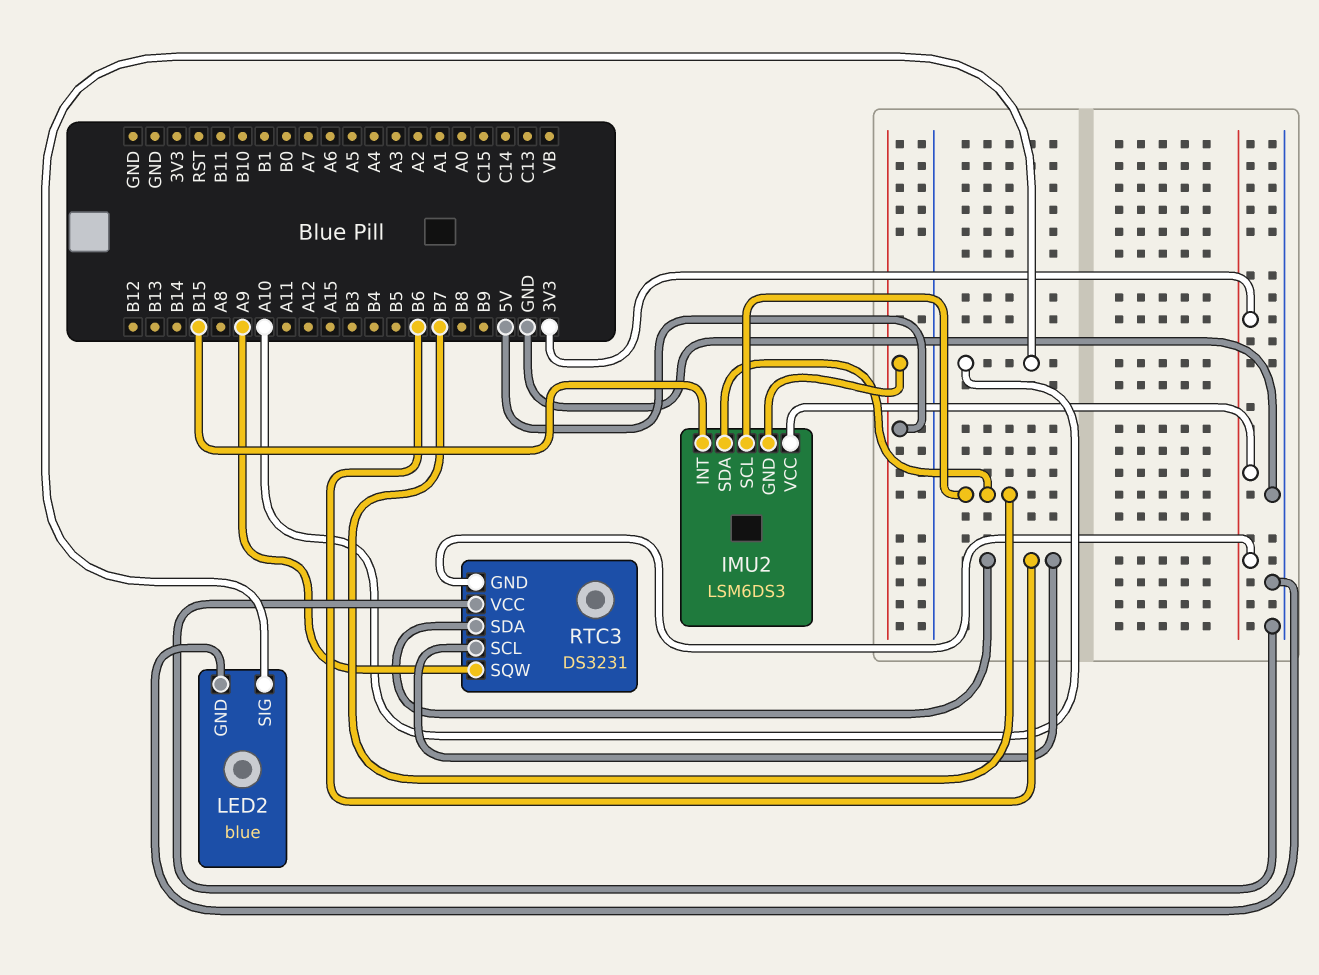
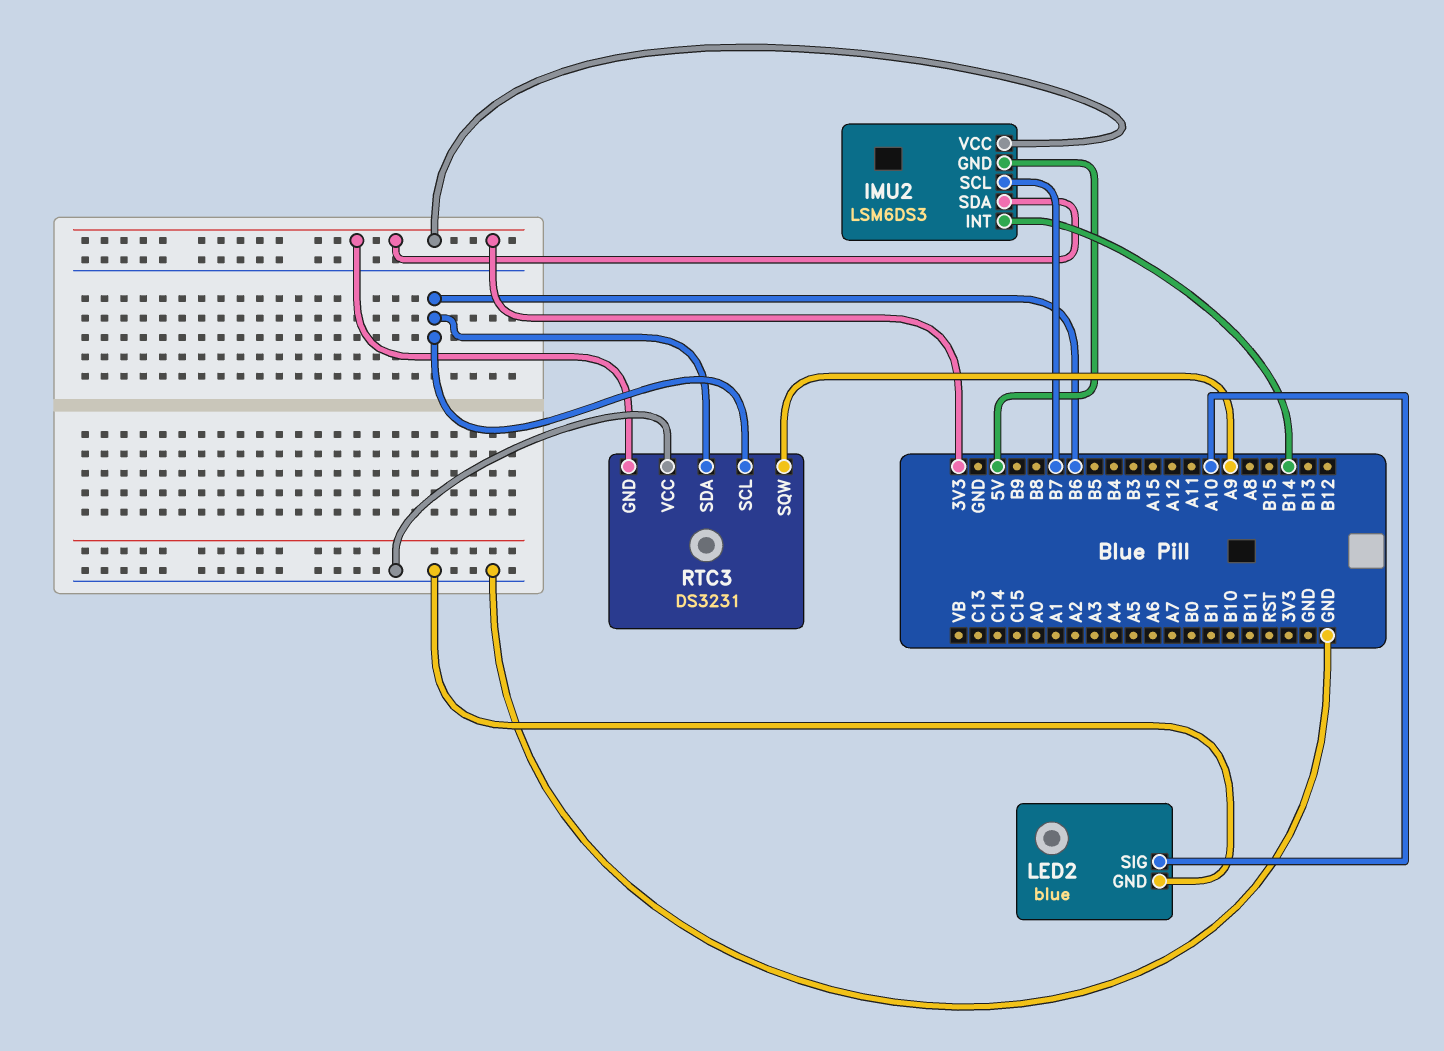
IMU2 pin INT: B15 -> B14
IMU2 pin SDA: B7 -> 3V3

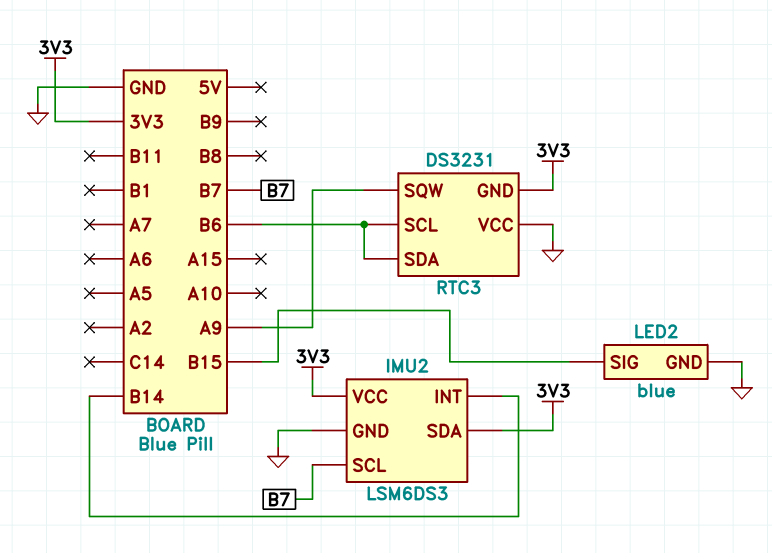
IMU2 pin GND: 5V -> GND
LED2 pin SIG: A10 -> B15

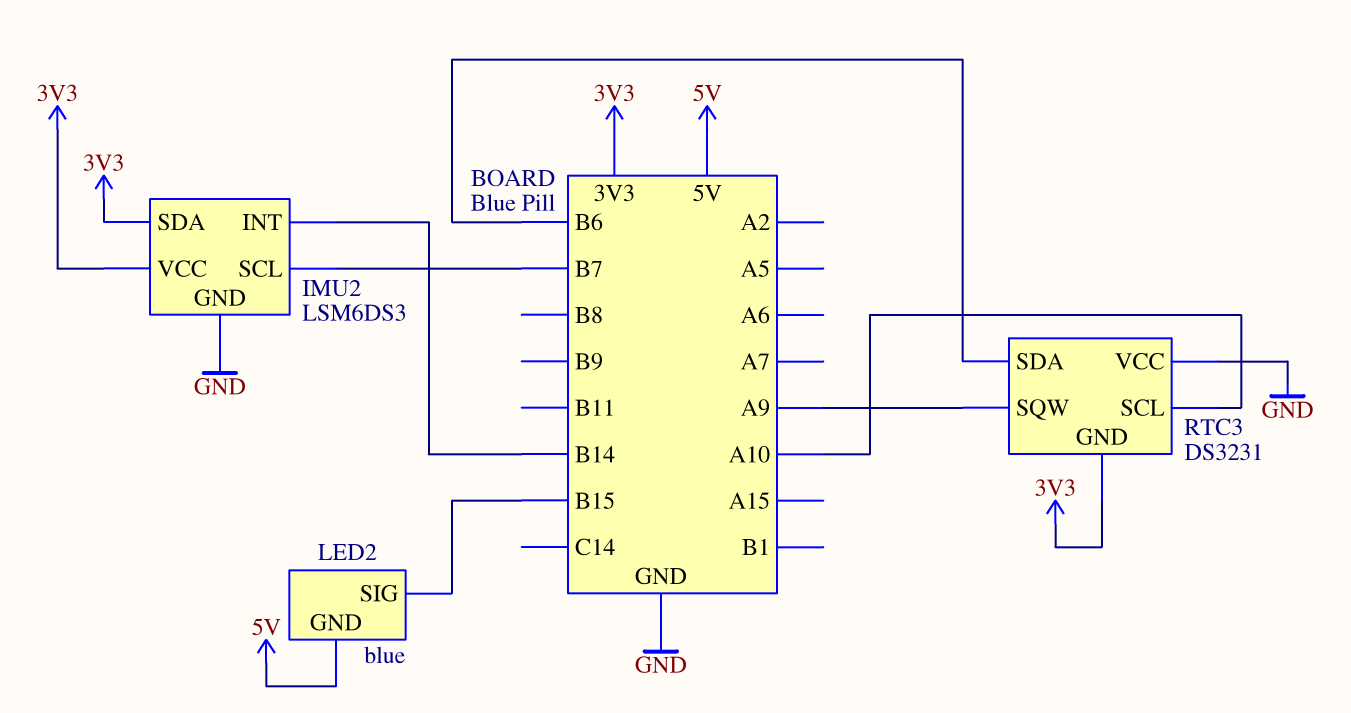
LED2 pin GND: GND -> 5V
RTC3 pin SCL: B6 -> A10

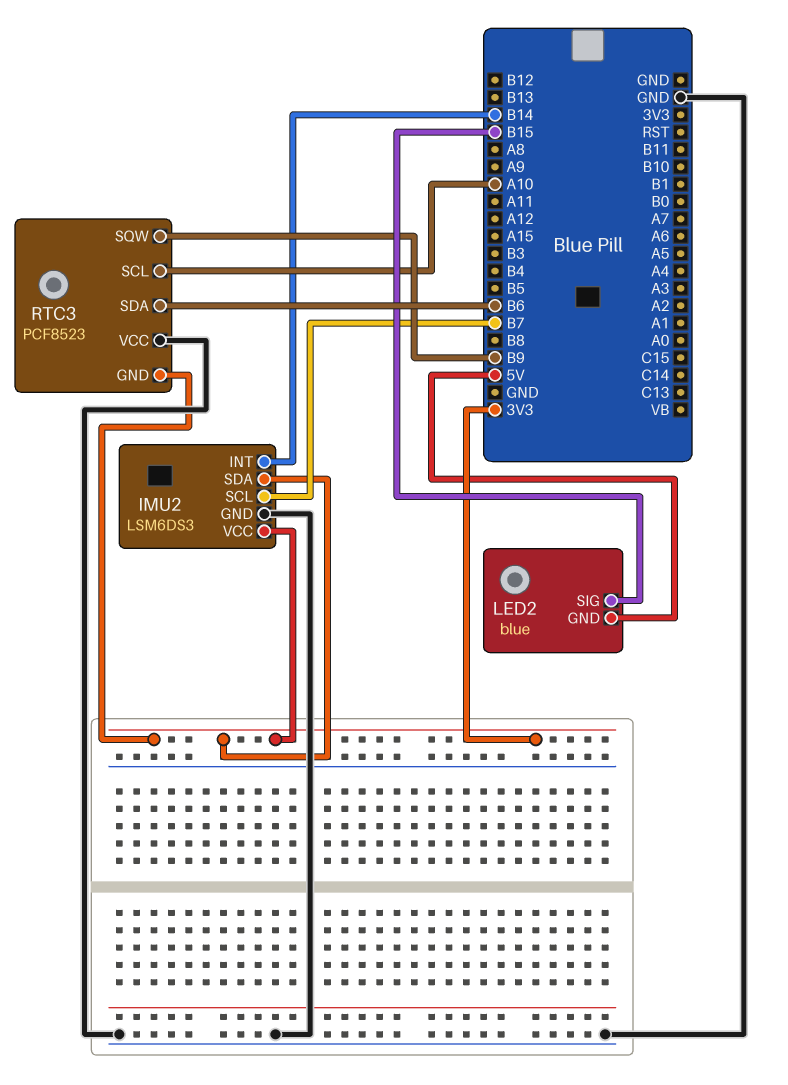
RTC3: DS3231 -> PCF8523
RTC3 pin SQW: A9 -> B9

